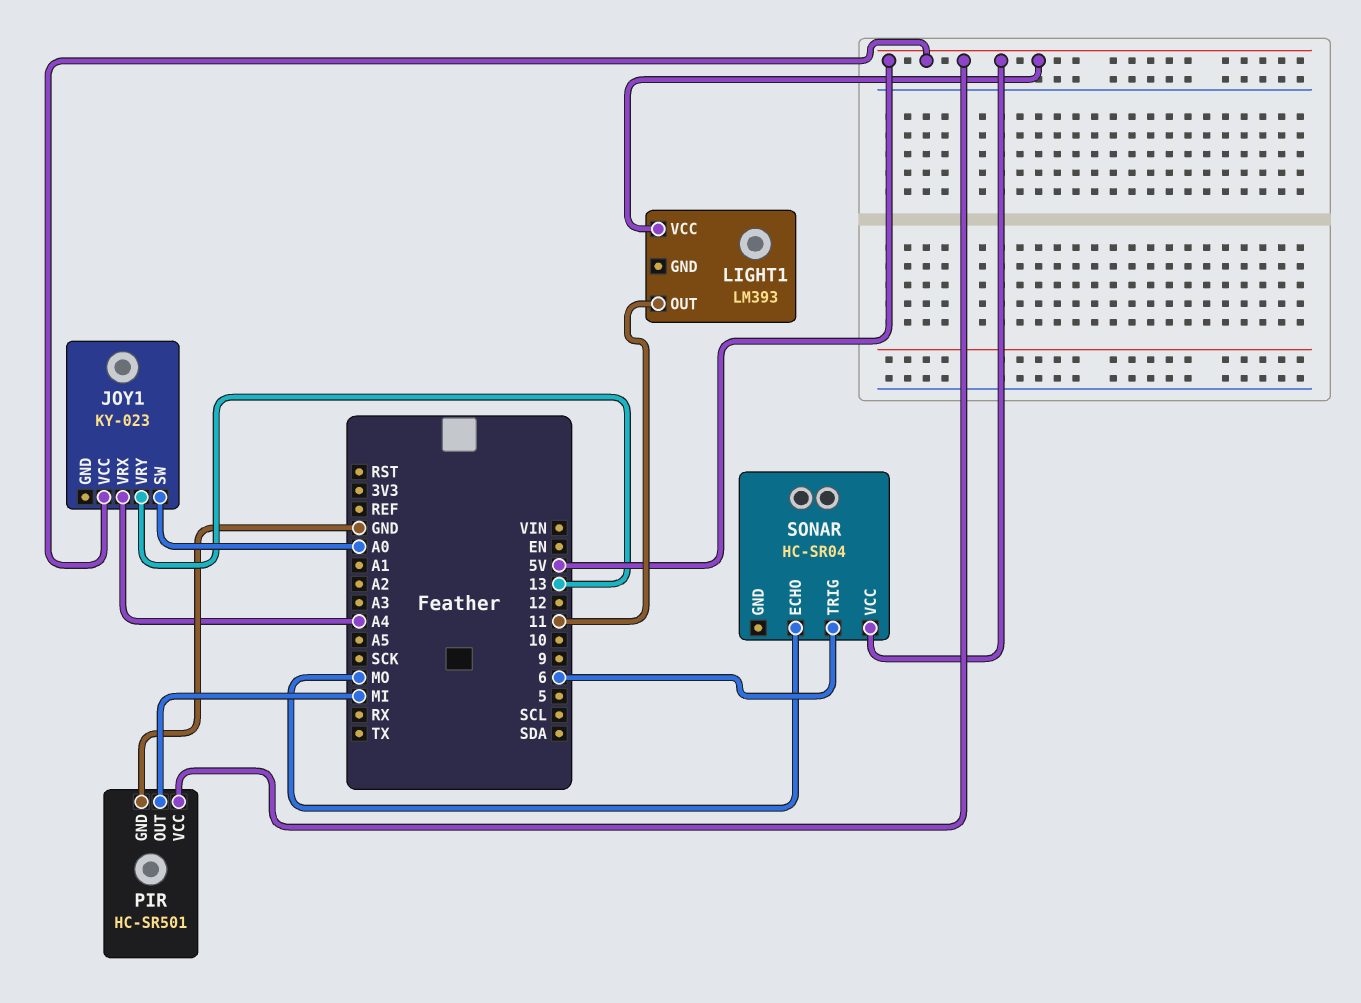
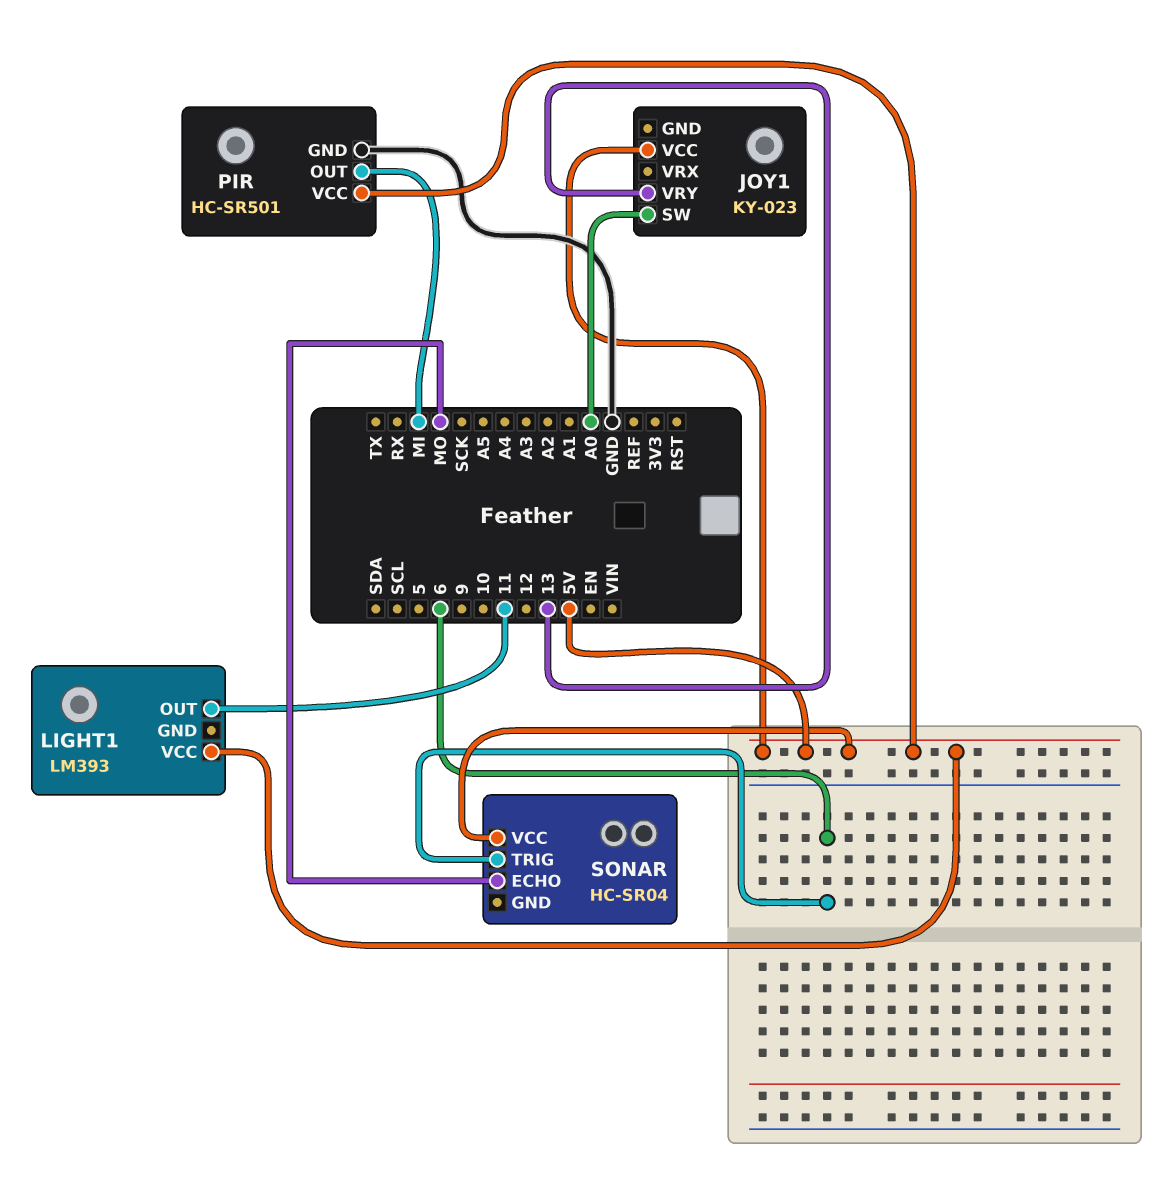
JOY1 pin VRX: A4 -> none

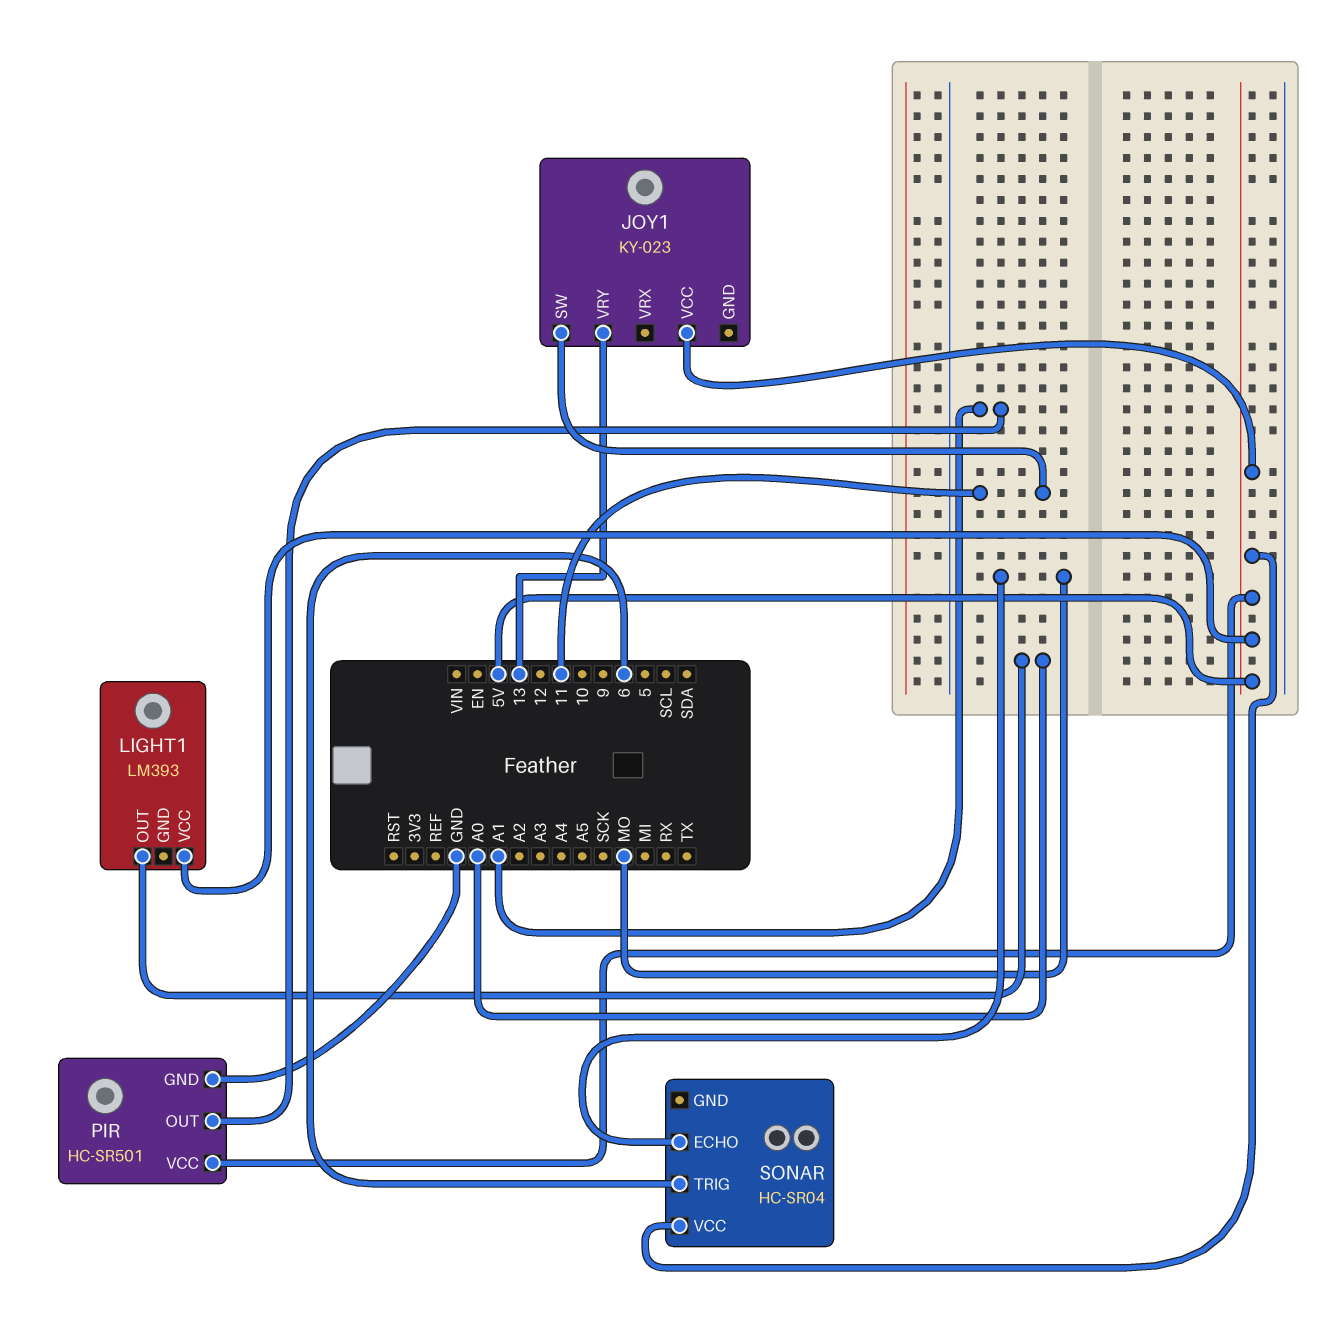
JOY1 pin SW: A0 -> 11
LIGHT1 pin OUT: 11 -> A0
PIR pin OUT: MI -> A1

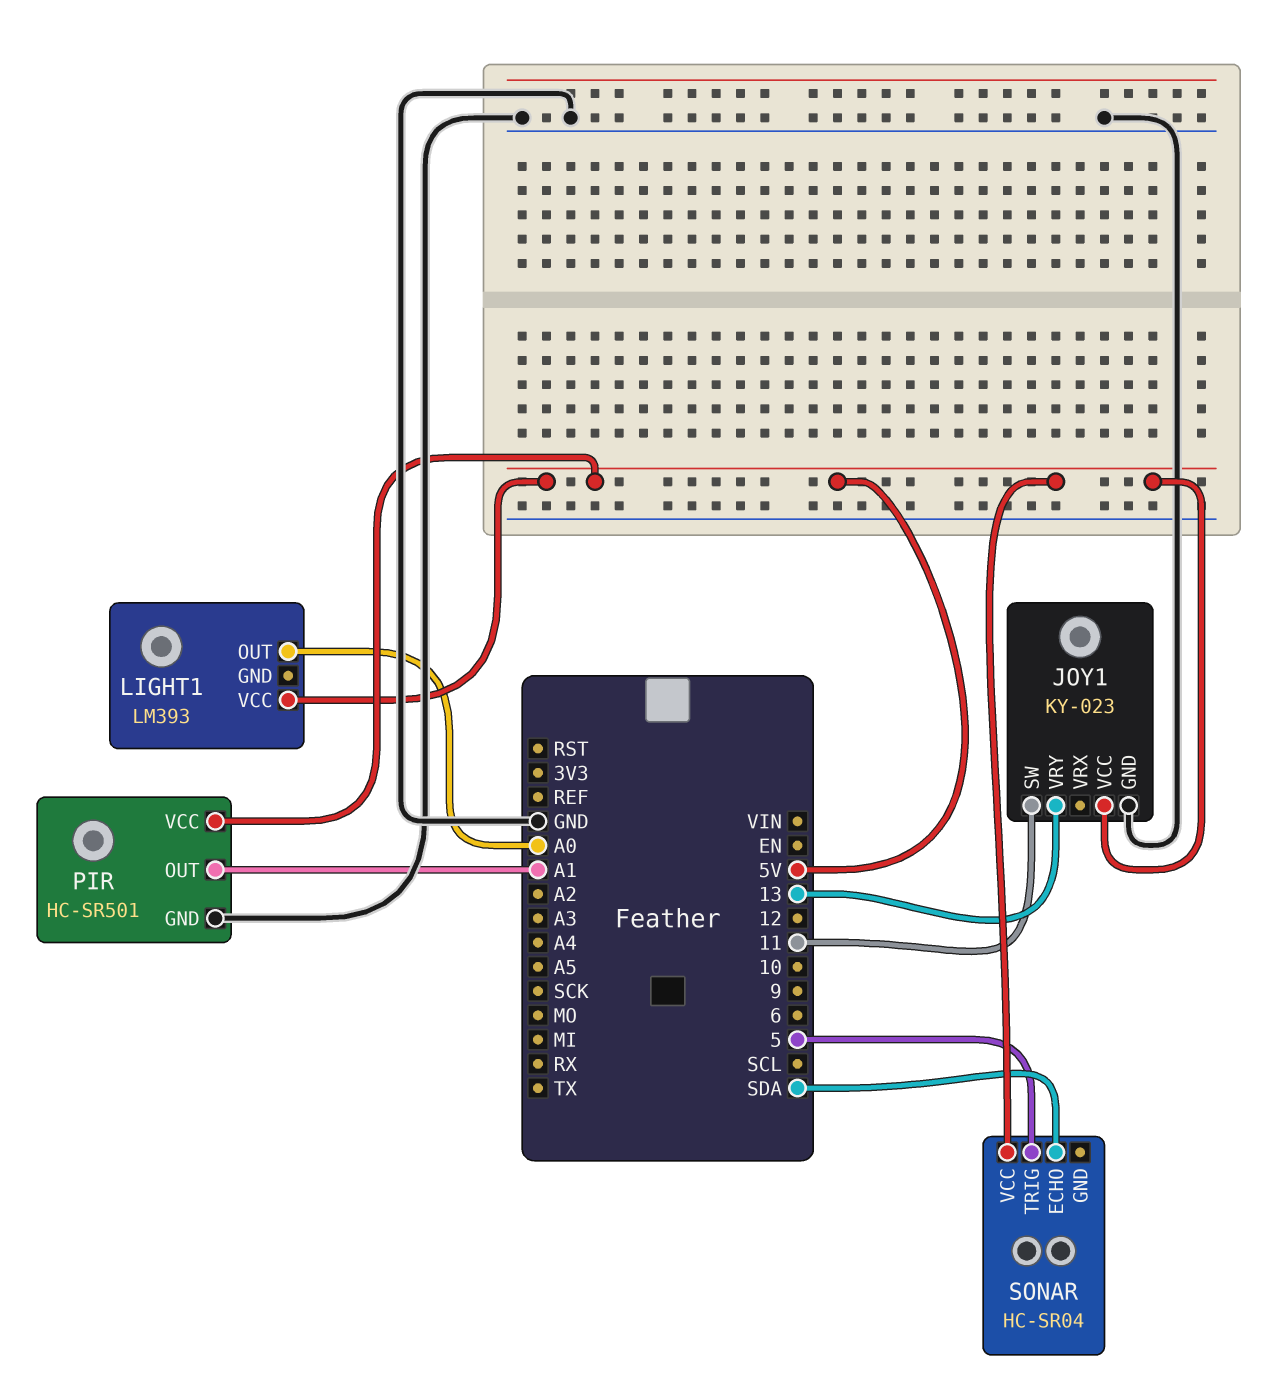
JOY1 pin GND: none -> GND
SONAR pin ECHO: MO -> SDA
SONAR pin TRIG: 6 -> 5

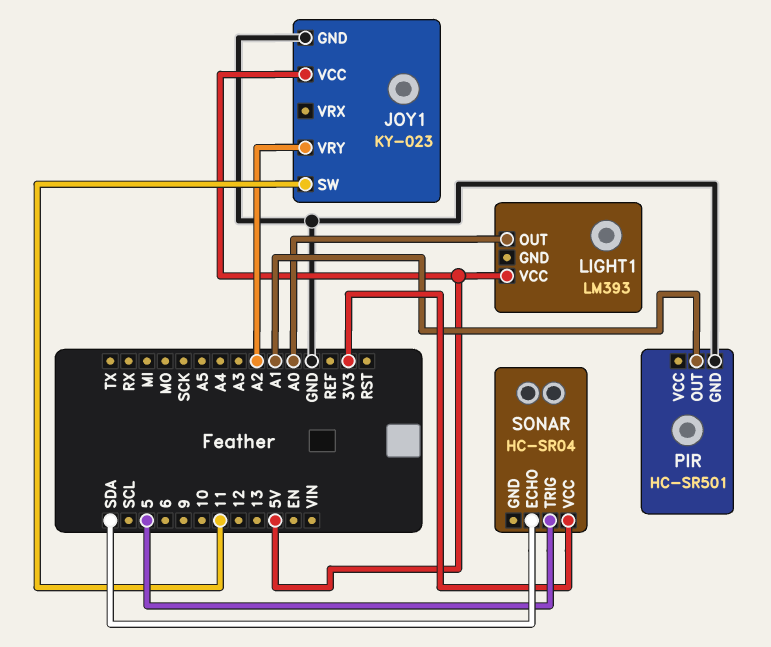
JOY1 pin VRY: 13 -> A2
PIR pin VCC: 5V -> none
SONAR pin VCC: 5V -> 3V3

